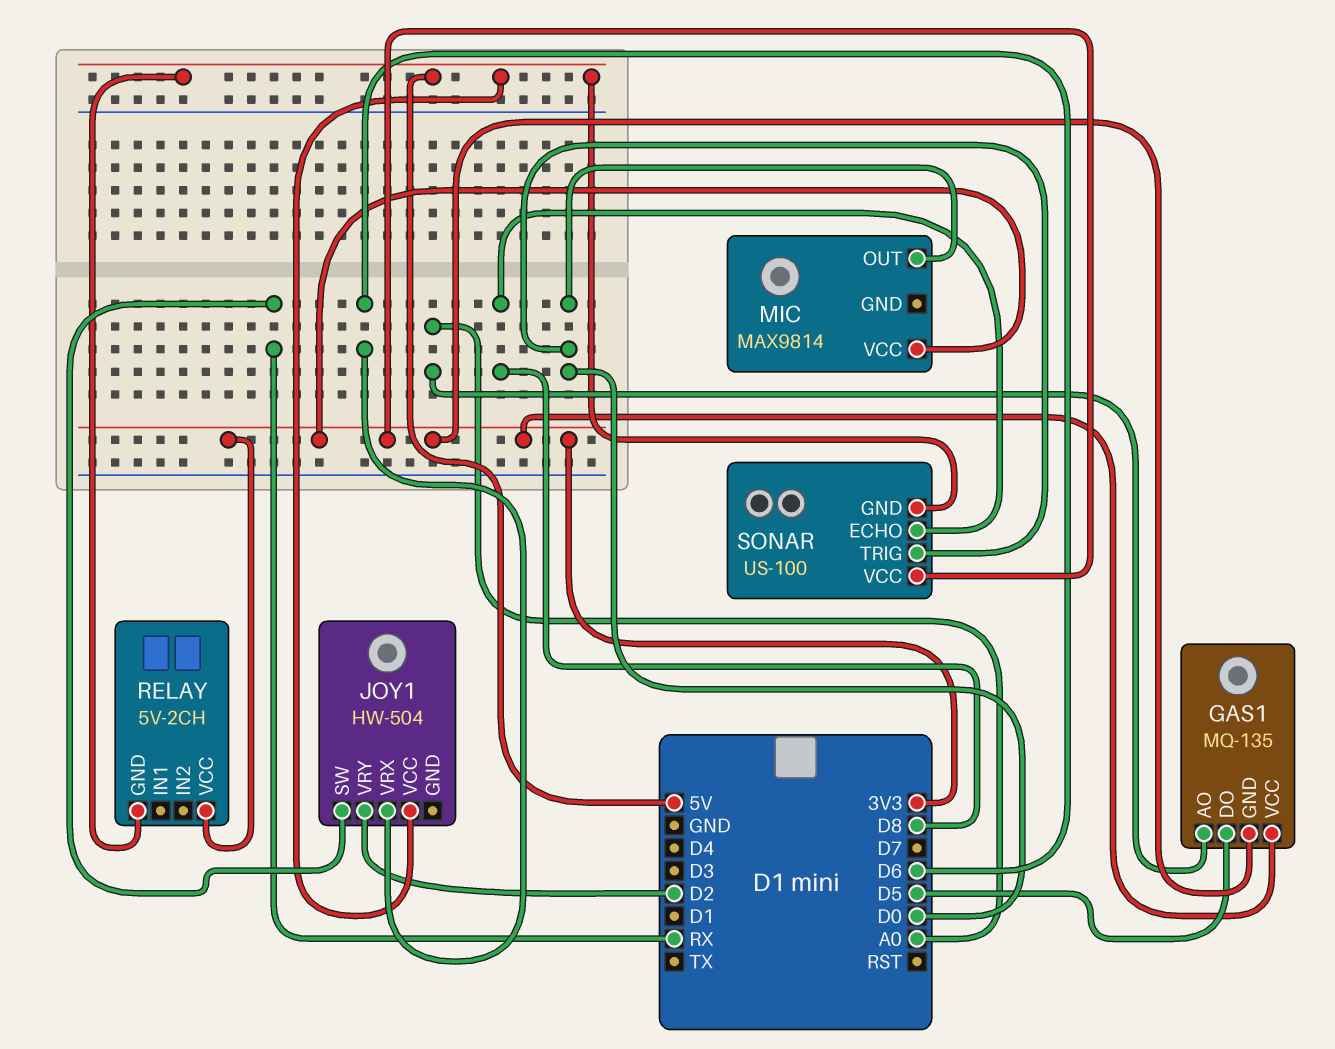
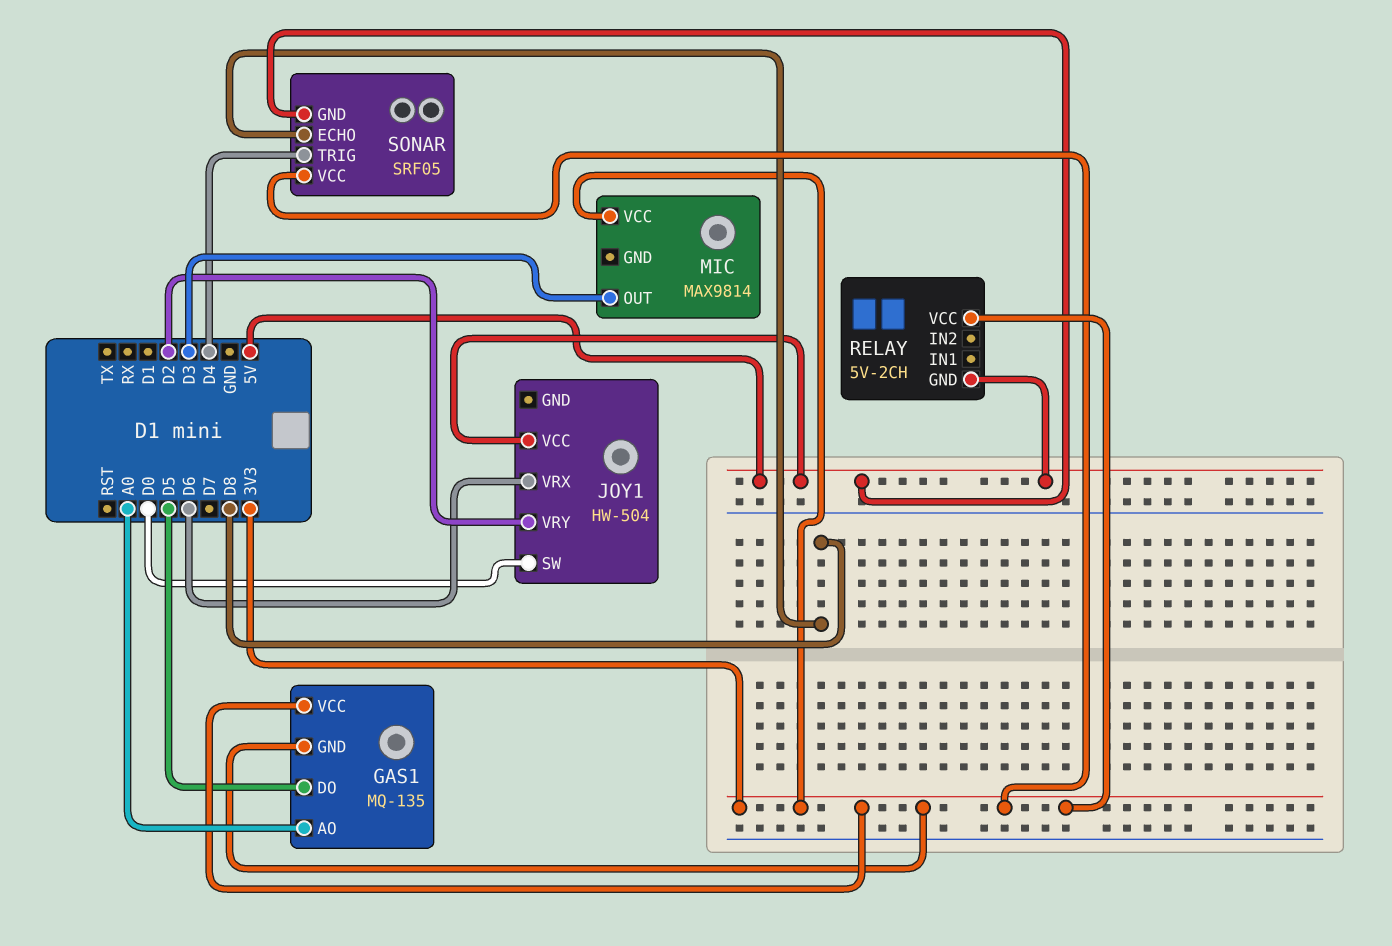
JOY1 pin SW: RX -> D0
MIC pin OUT: D0 -> D3
SONAR: US-100 -> SRF05
SONAR pin TRIG: D0 -> D4

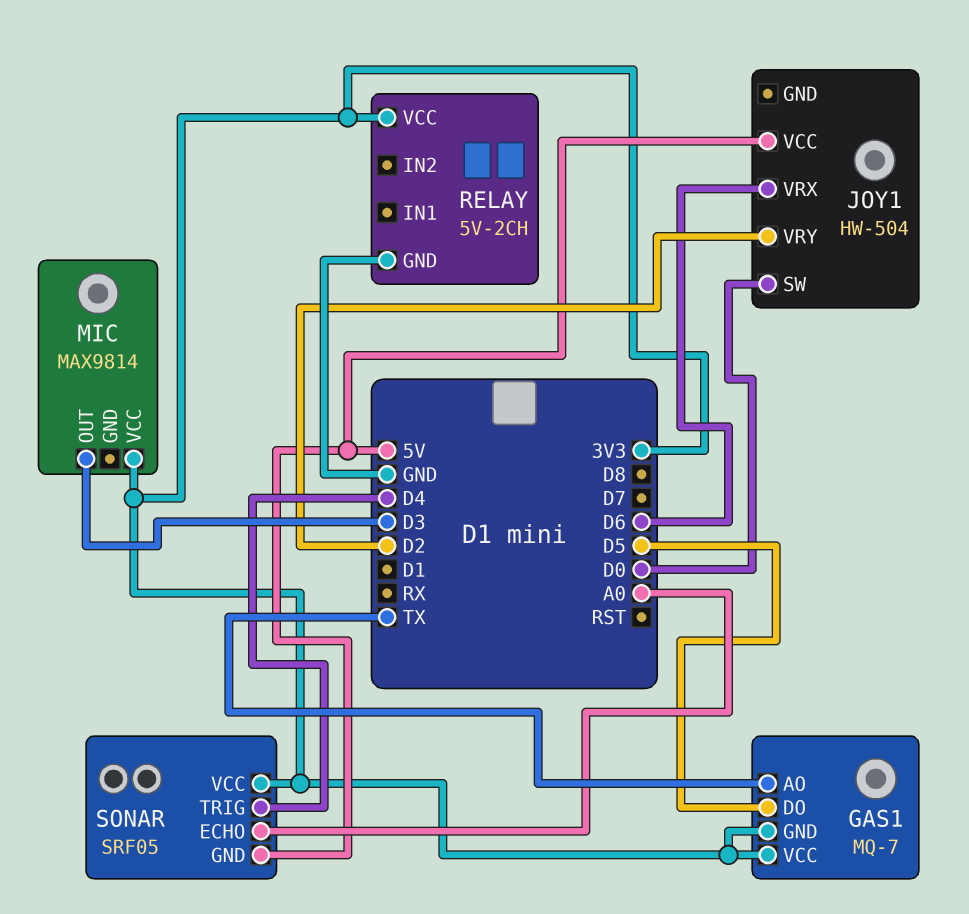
GAS1: MQ-135 -> MQ-7
GAS1 pin AO: A0 -> TX
RELAY pin GND: 5V -> GND
SONAR pin ECHO: D8 -> A0

